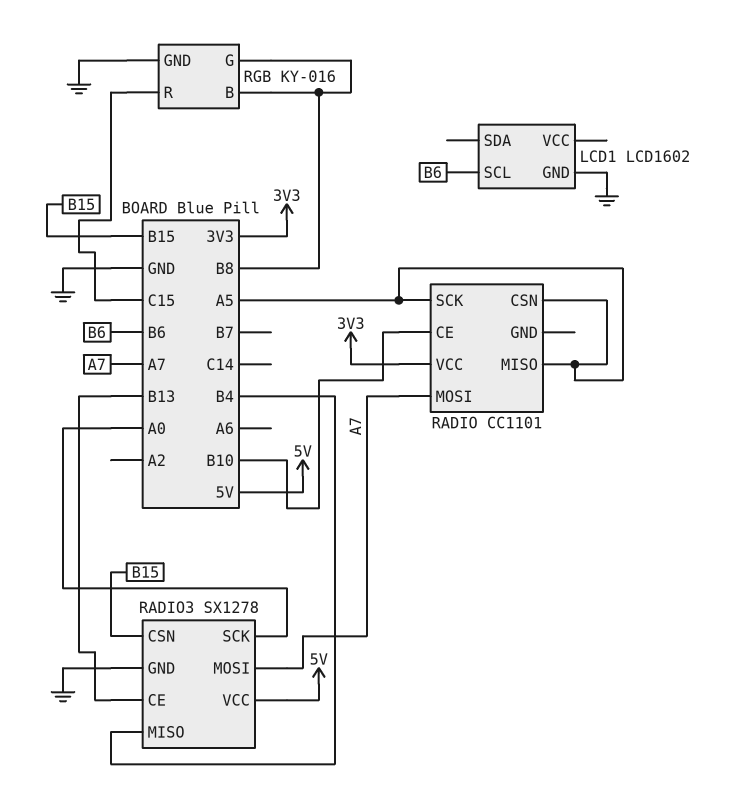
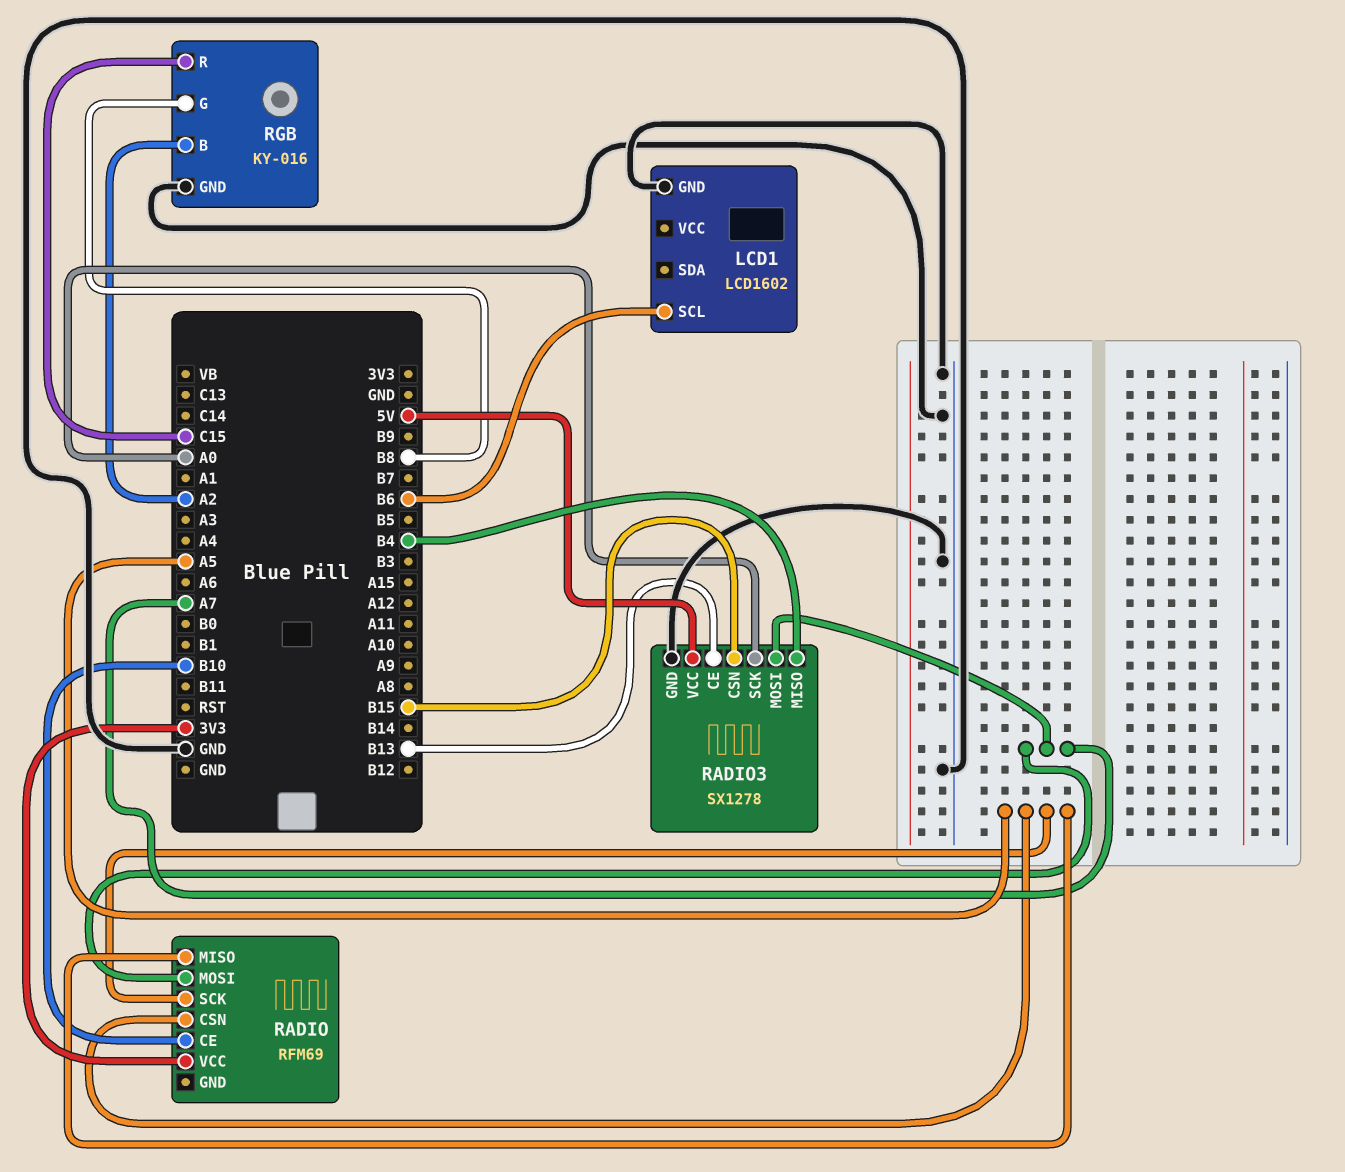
RADIO: CC1101 -> RFM69
RGB pin B: B8 -> A2

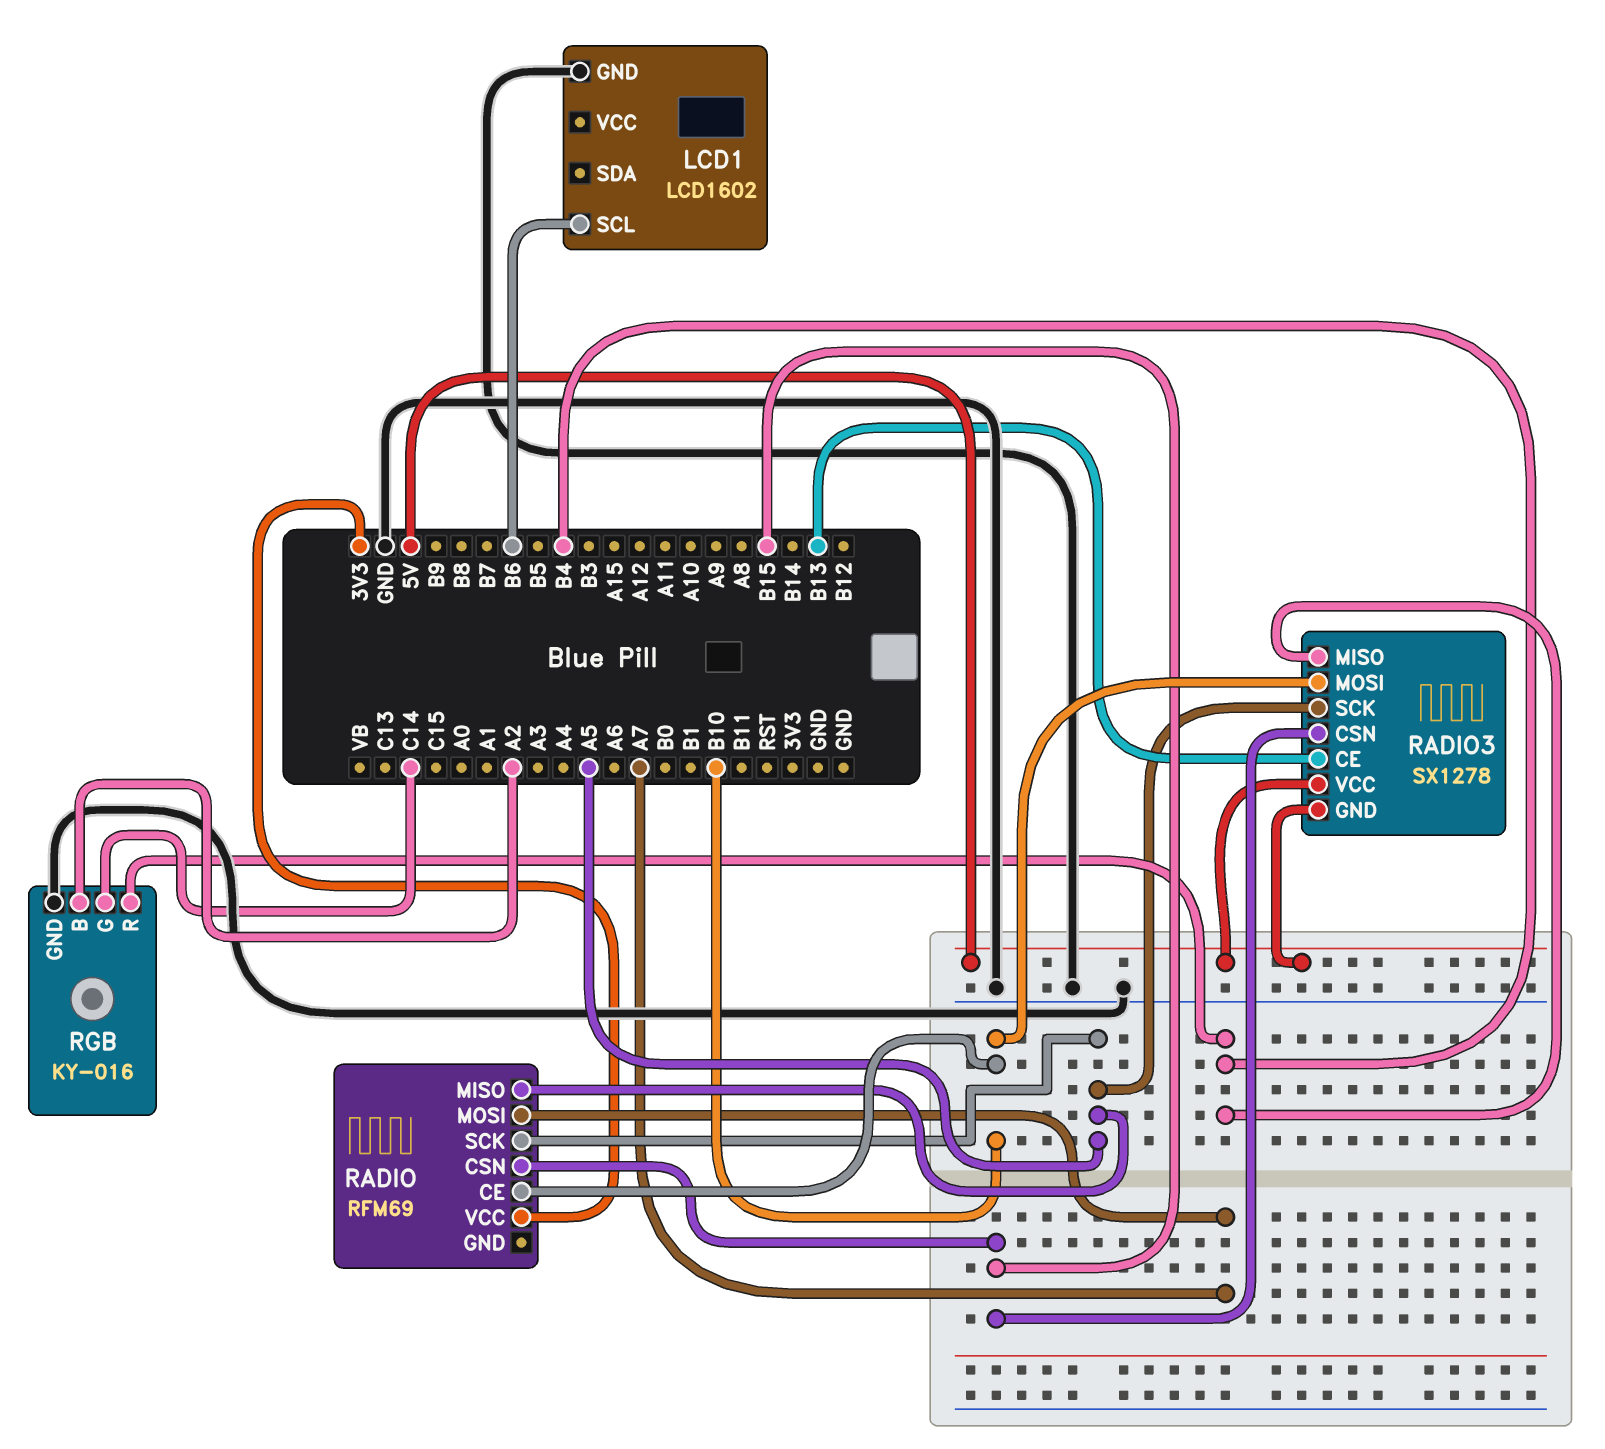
RADIO pin CSN: A5 -> B15
RADIO3 pin GND: GND -> 5V
RADIO3 pin MOSI: A7 -> B10
RADIO3 pin SCK: A0 -> A5
RGB pin G: B8 -> C14
RGB pin R: C15 -> B4

